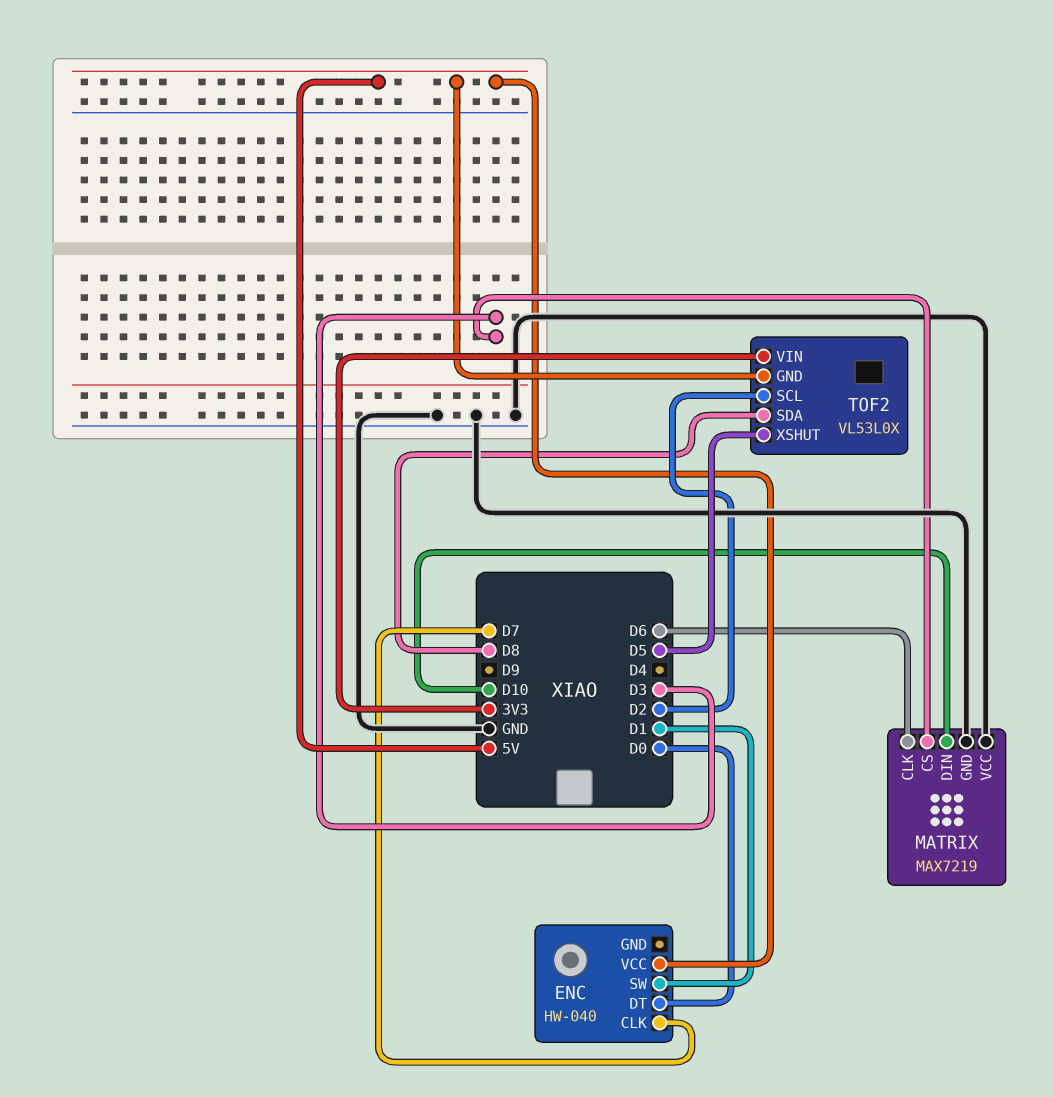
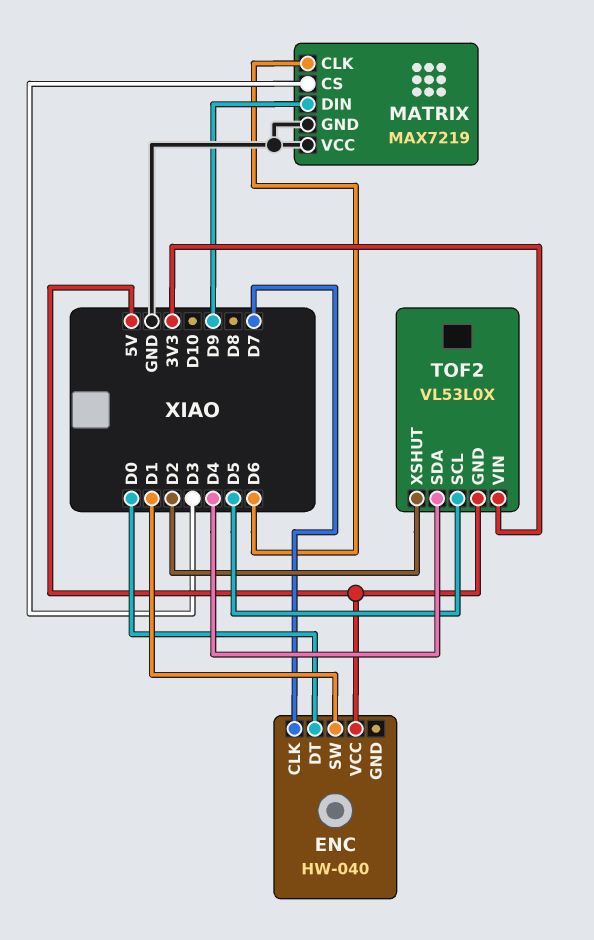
MATRIX pin DIN: D10 -> D9
TOF2 pin SCL: D2 -> D5
TOF2 pin SDA: D8 -> D4
TOF2 pin XSHUT: D5 -> D2

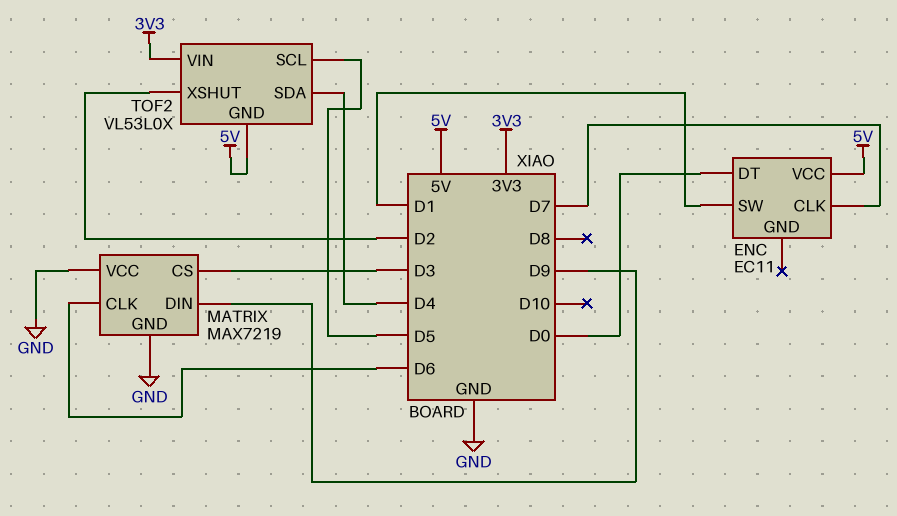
ENC: HW-040 -> EC11

